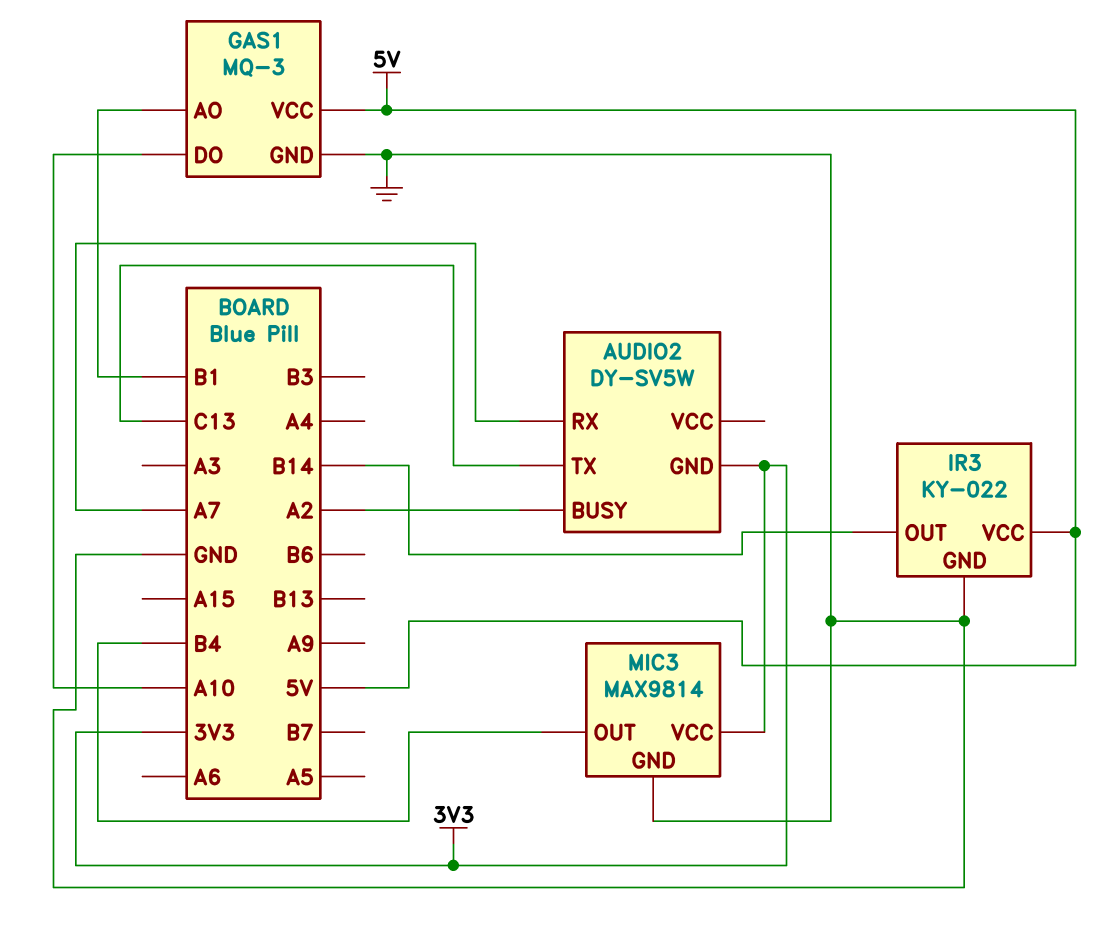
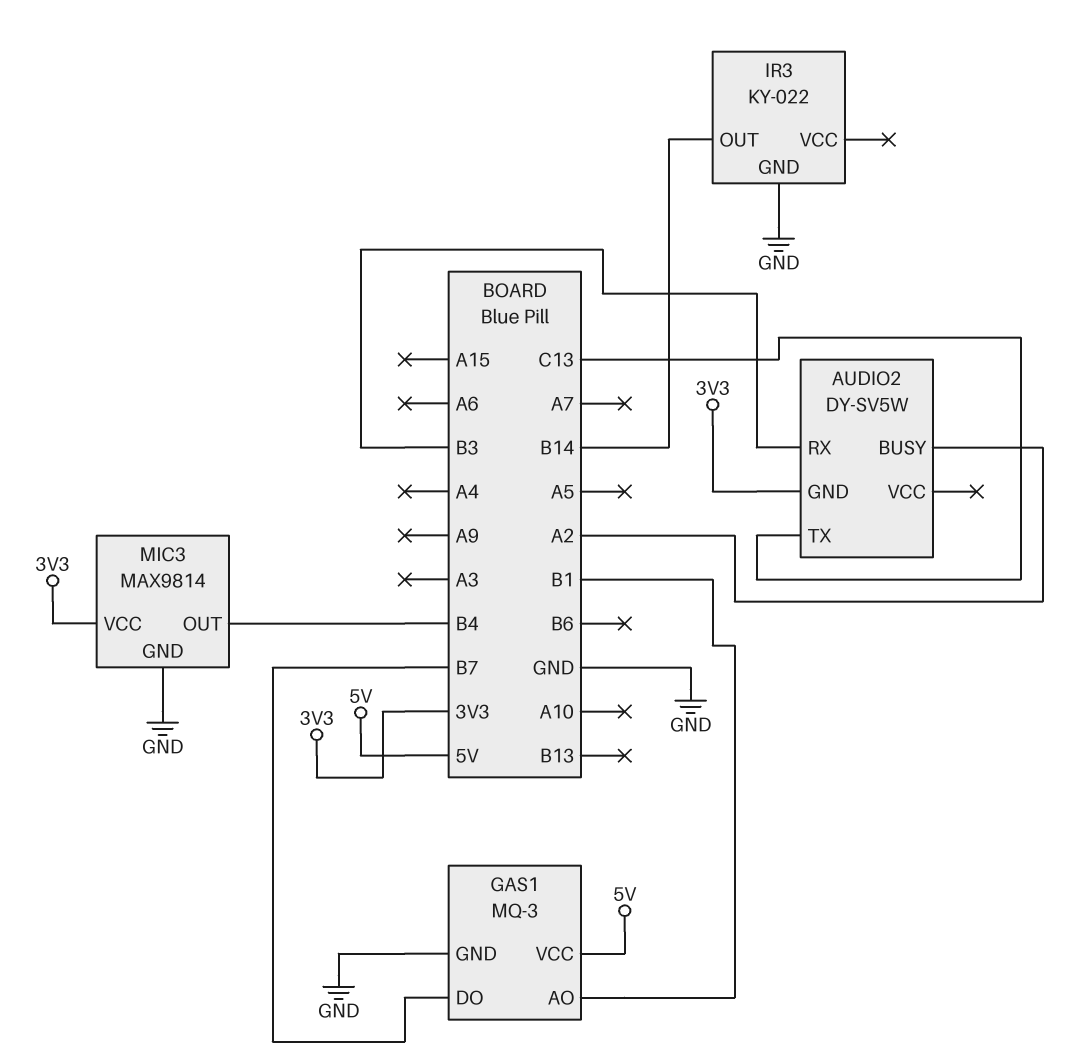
AUDIO2 pin RX: A7 -> B3
GAS1 pin DO: A10 -> B7
IR3 pin VCC: 5V -> none

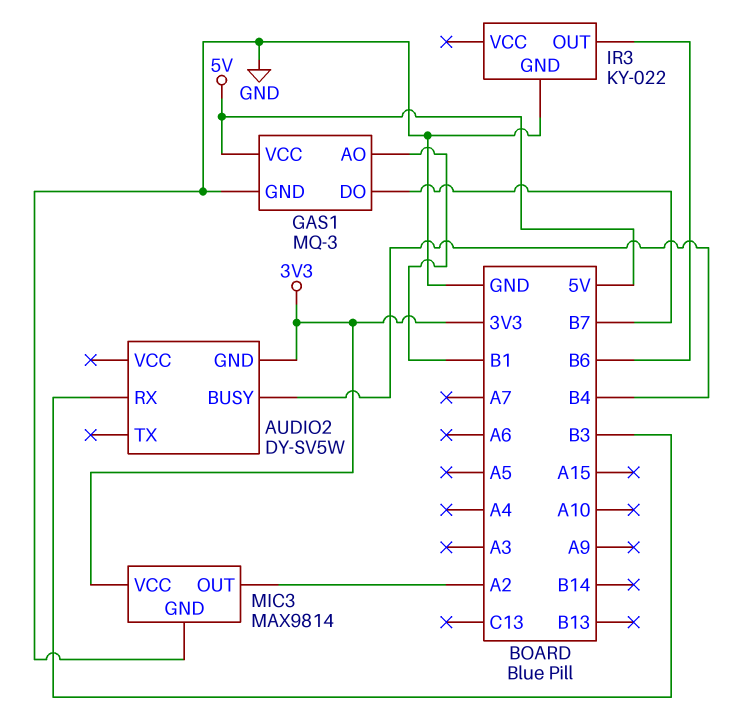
AUDIO2 pin BUSY: A2 -> B4
AUDIO2 pin TX: C13 -> none
IR3 pin OUT: B14 -> B6
MIC3 pin OUT: B4 -> A2

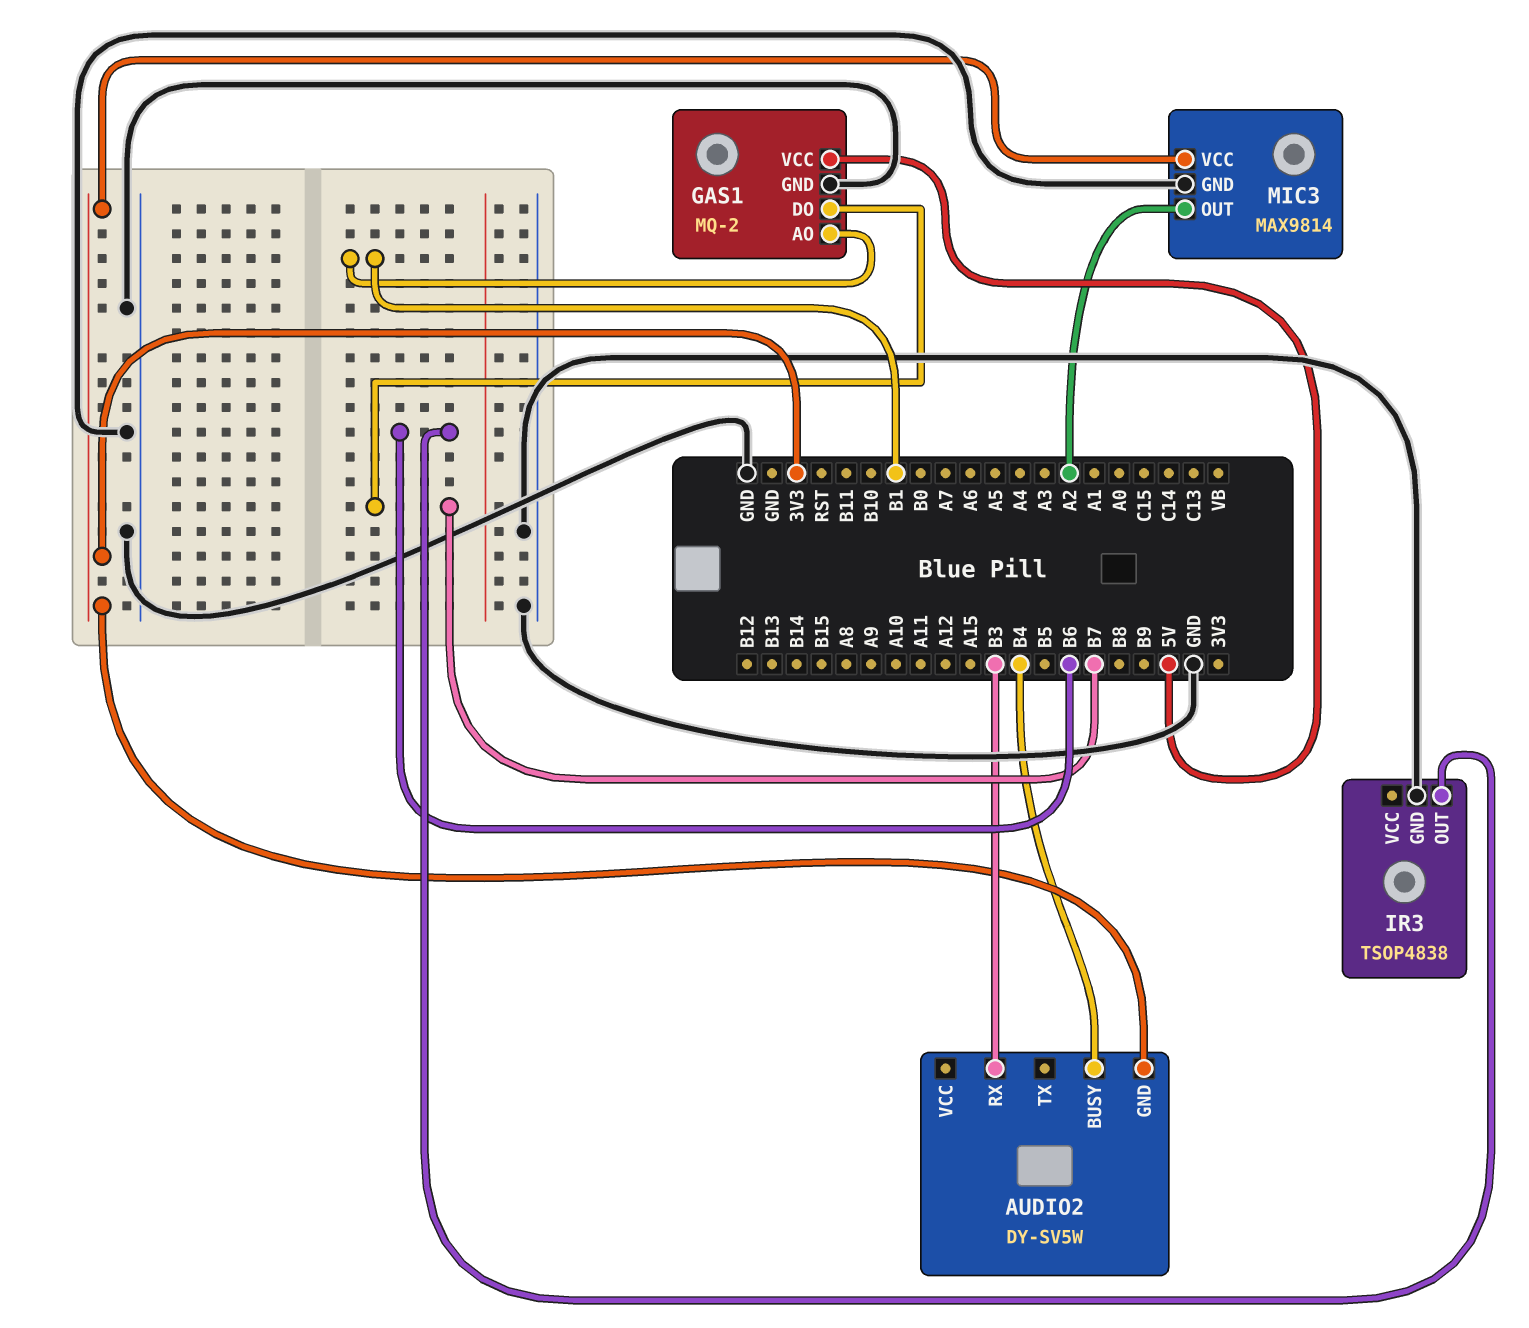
GAS1: MQ-3 -> MQ-2
IR3: KY-022 -> TSOP4838

